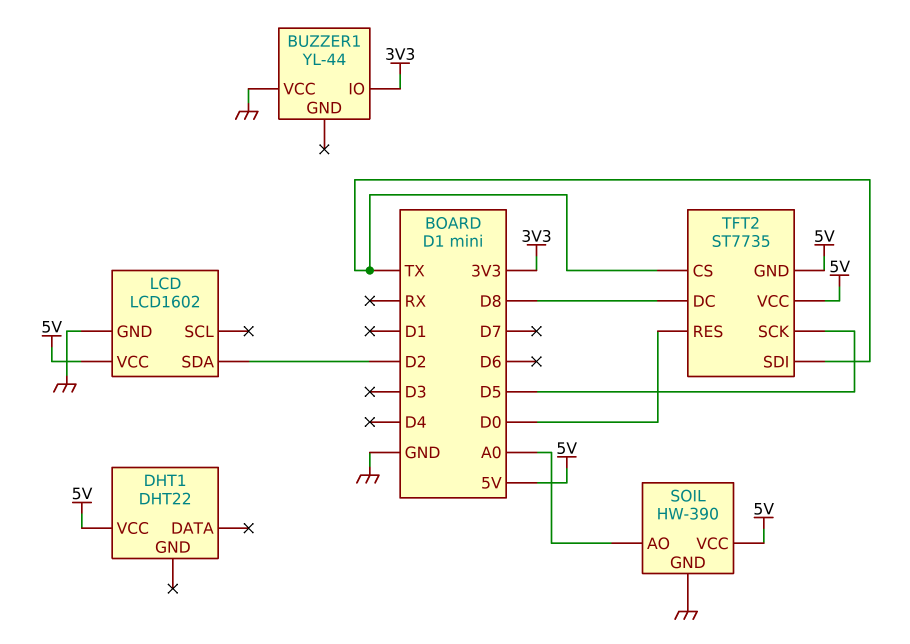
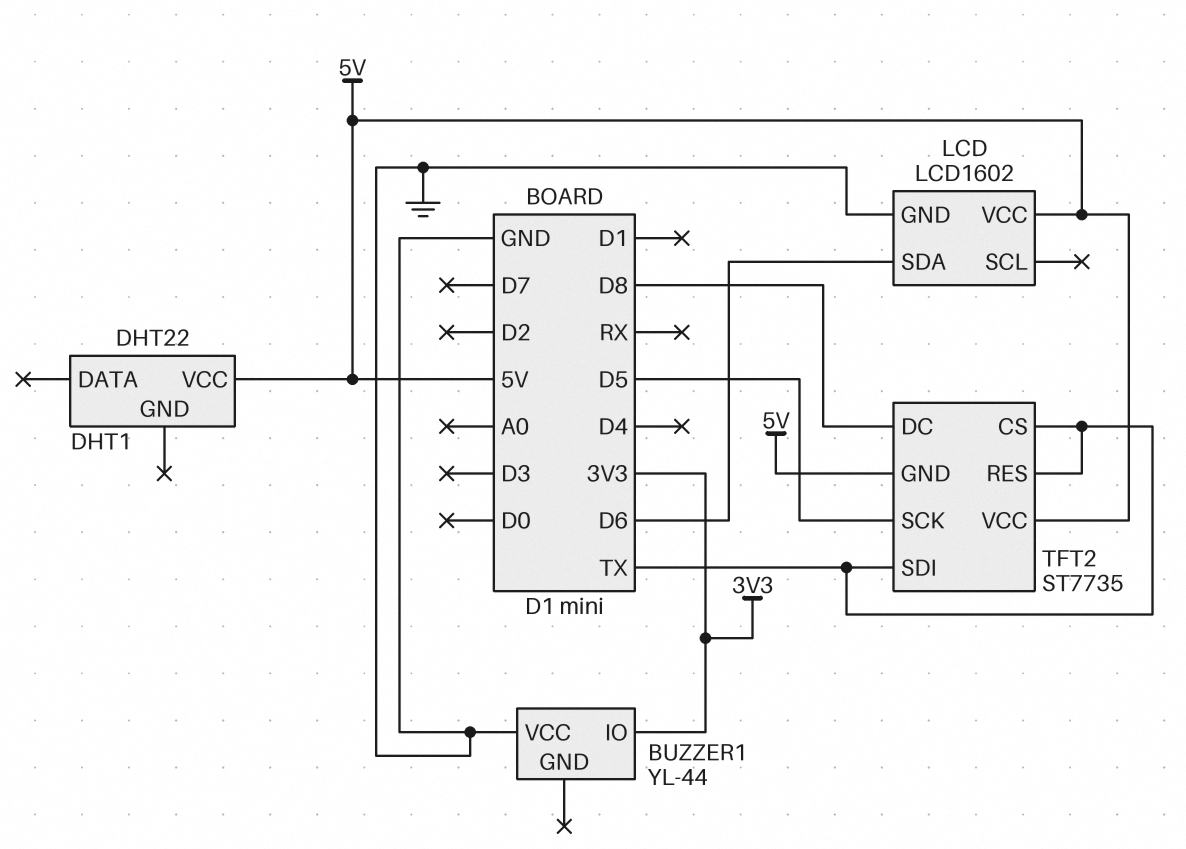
LCD pin SDA: D2 -> D6
SOIL: HW-390 -> none
SOIL pin AO: A0 -> none
SOIL pin GND: GND -> none
SOIL pin VCC: 5V -> none
TFT2 pin RES: D0 -> TX

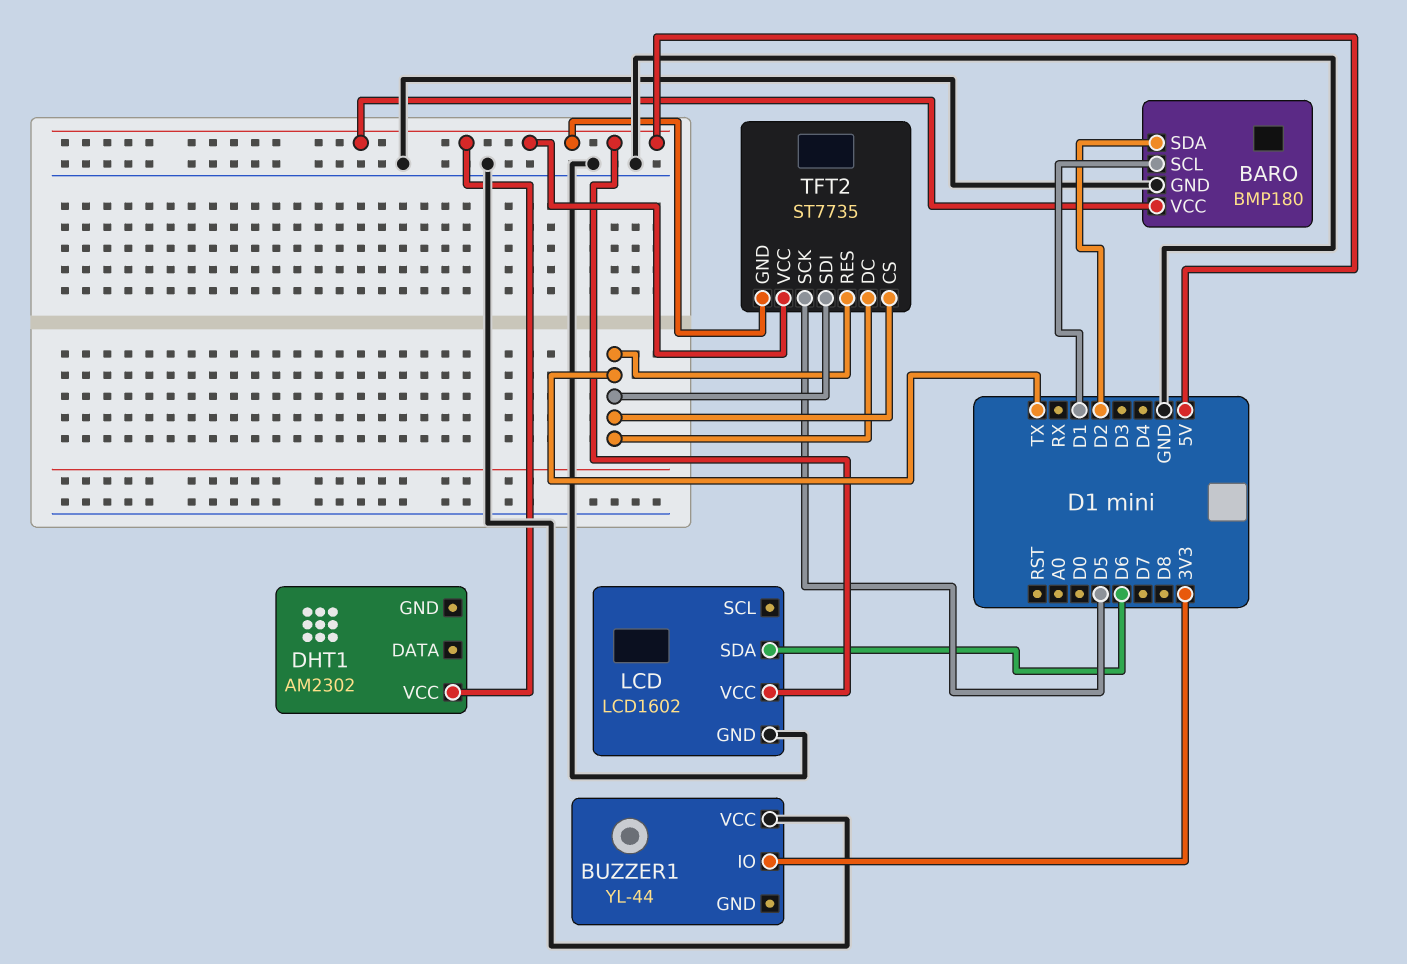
BARO: none -> BMP180
BARO pin GND: none -> GND
BARO pin SCL: none -> D1
BARO pin SDA: none -> D2
BARO pin VCC: none -> 5V
DHT1: DHT22 -> AM2302
TFT2 pin DC: D8 -> TX

